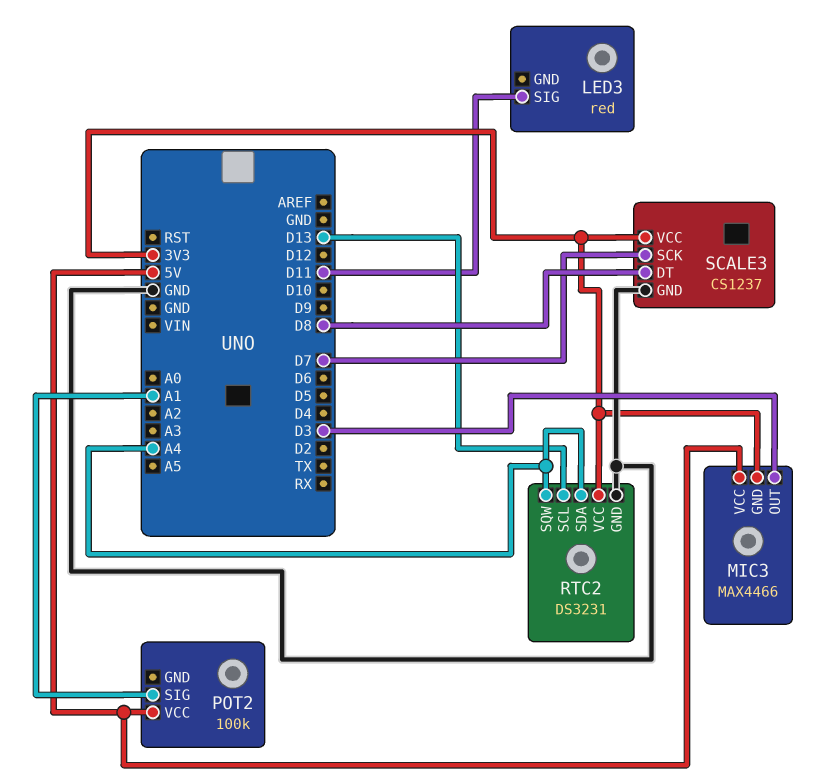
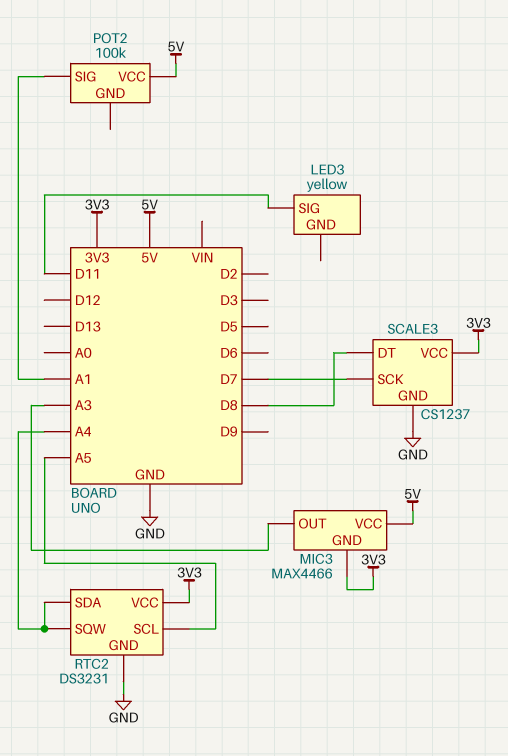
LED3: red -> yellow
MIC3 pin OUT: D3 -> A3
RTC2 pin SCL: D13 -> A5

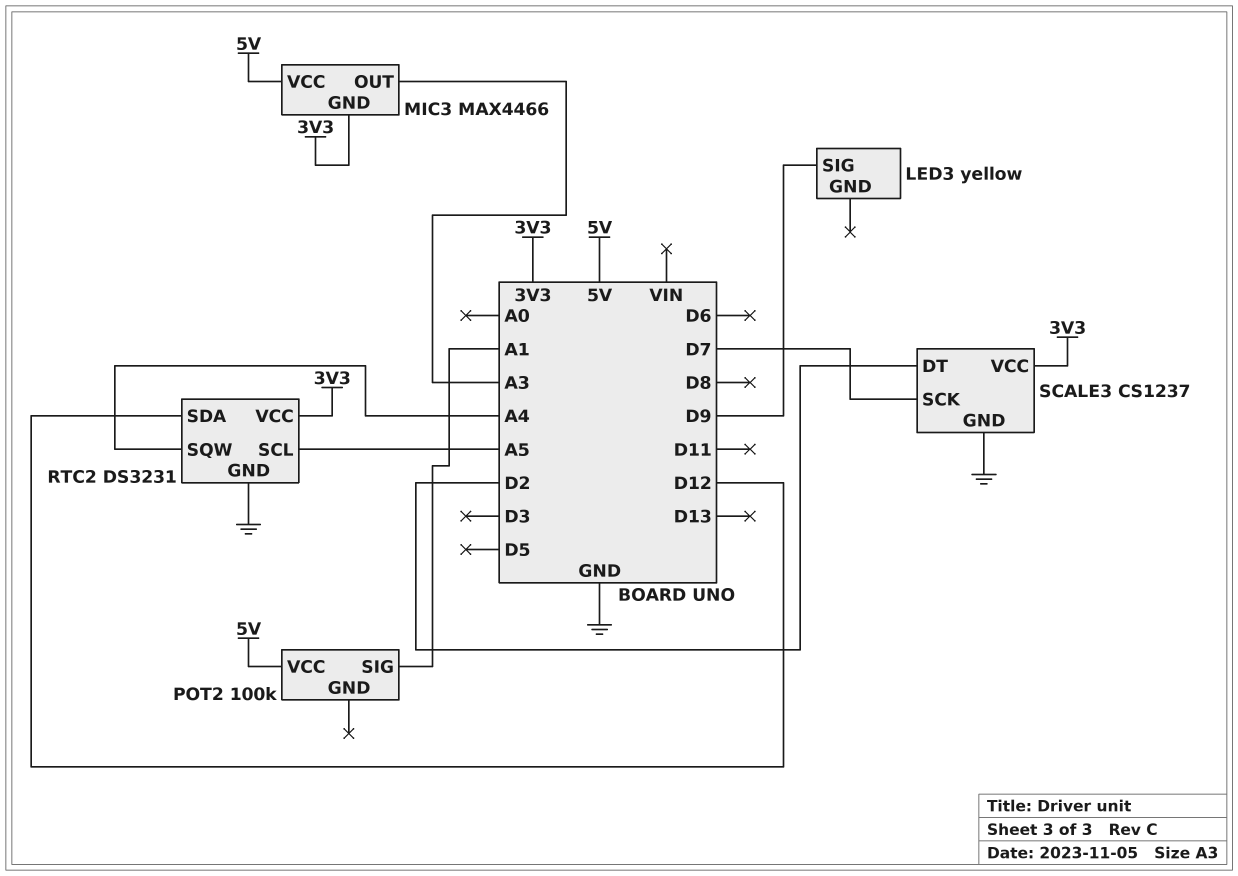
LED3 pin SIG: D11 -> D9
RTC2 pin SDA: A4 -> D12
SCALE3 pin DT: D8 -> D2

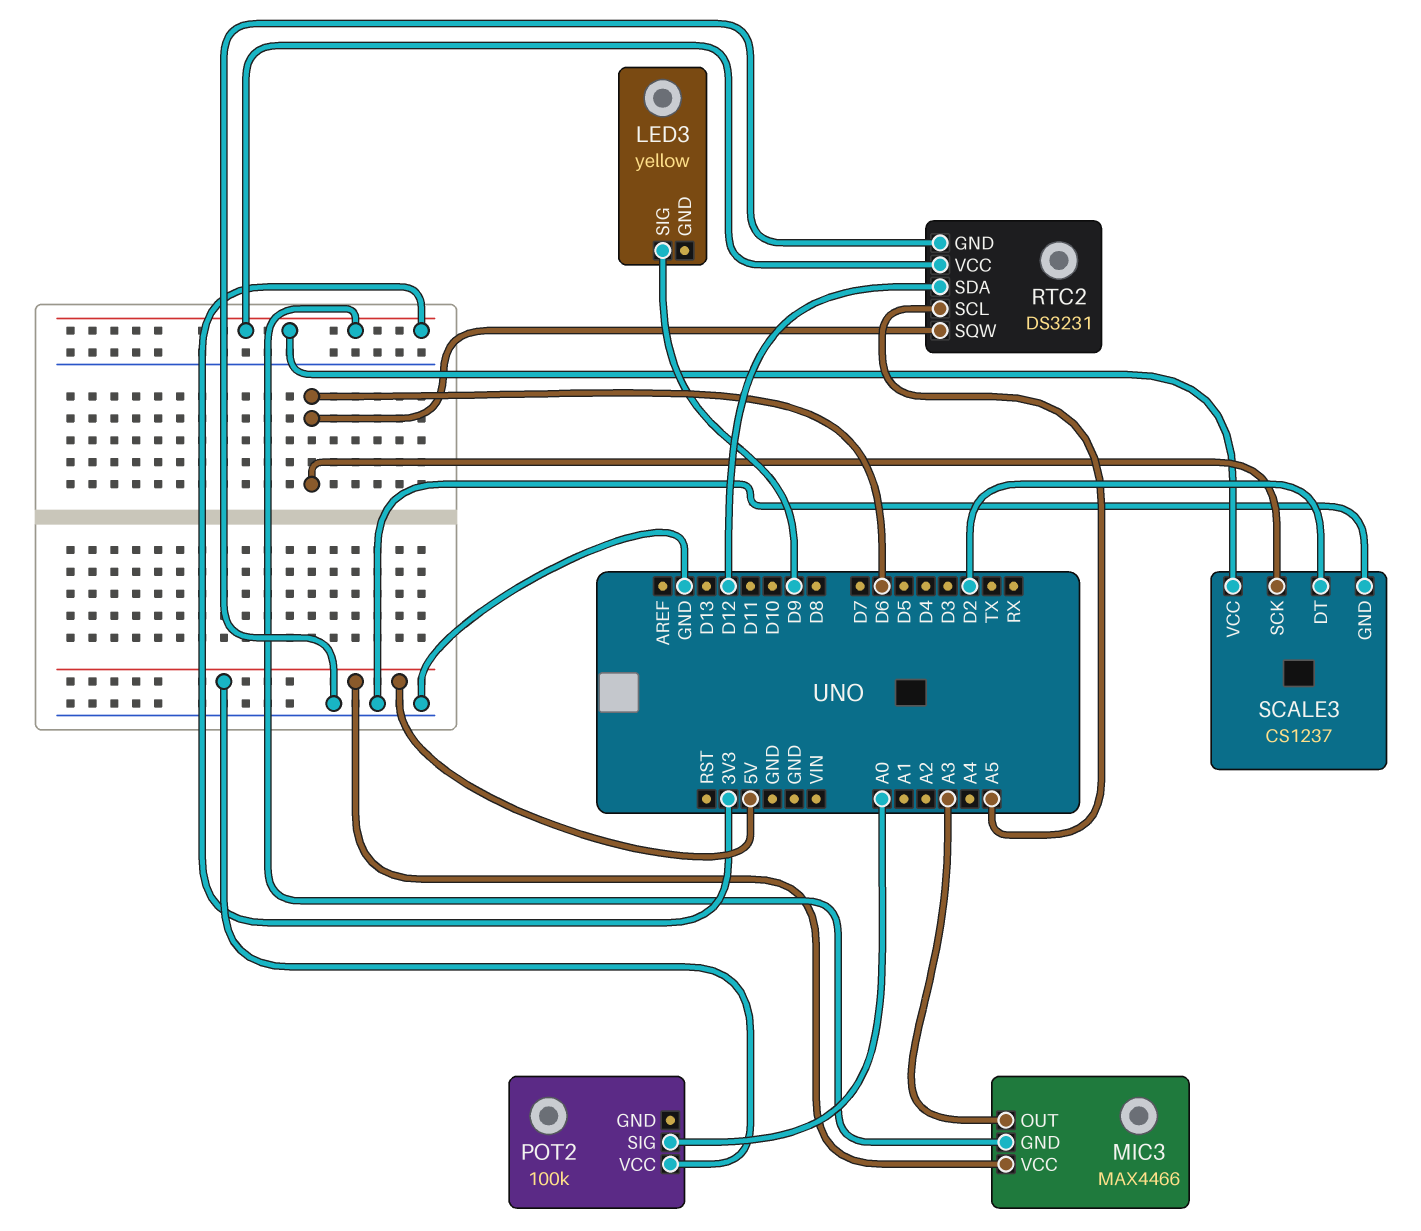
POT2 pin SIG: A1 -> A0
RTC2 pin SQW: A4 -> D6
SCALE3 pin SCK: D7 -> D6

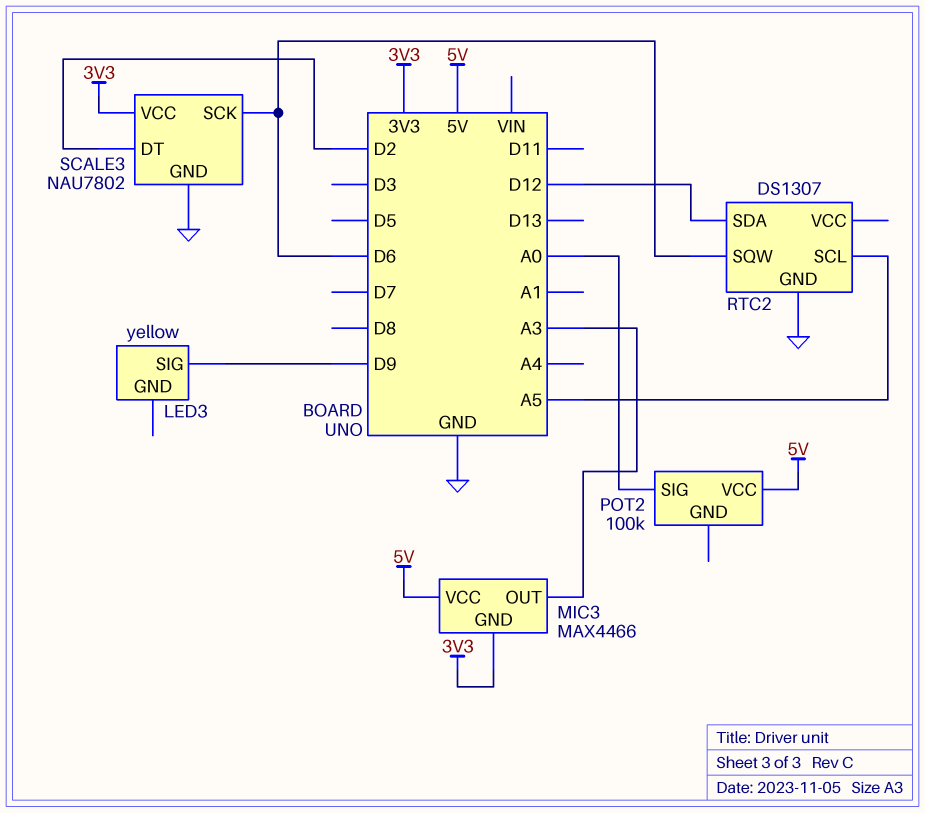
RTC2: DS3231 -> DS1307
RTC2 pin VCC: 3V3 -> none
SCALE3: CS1237 -> NAU7802

